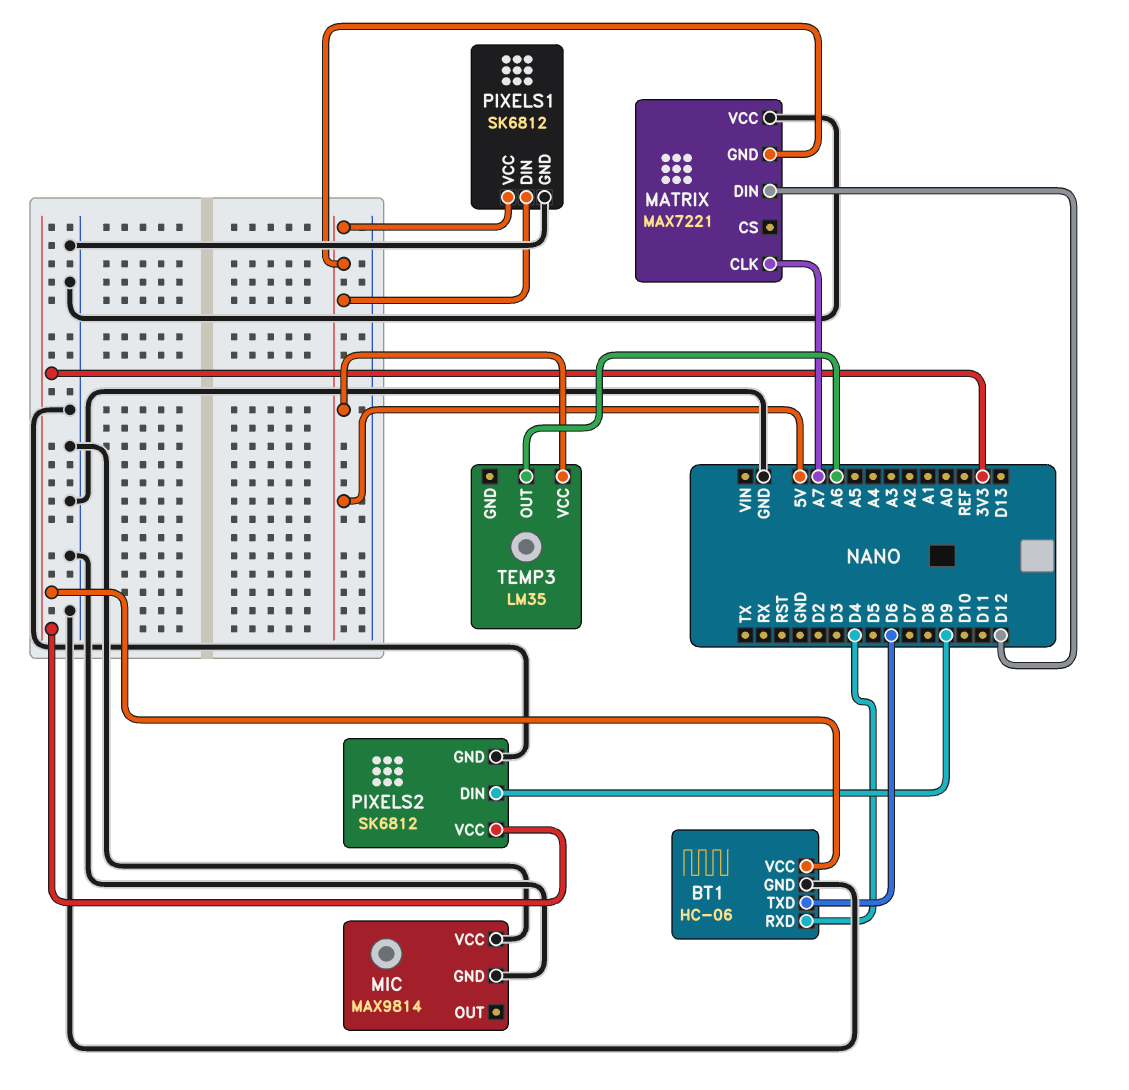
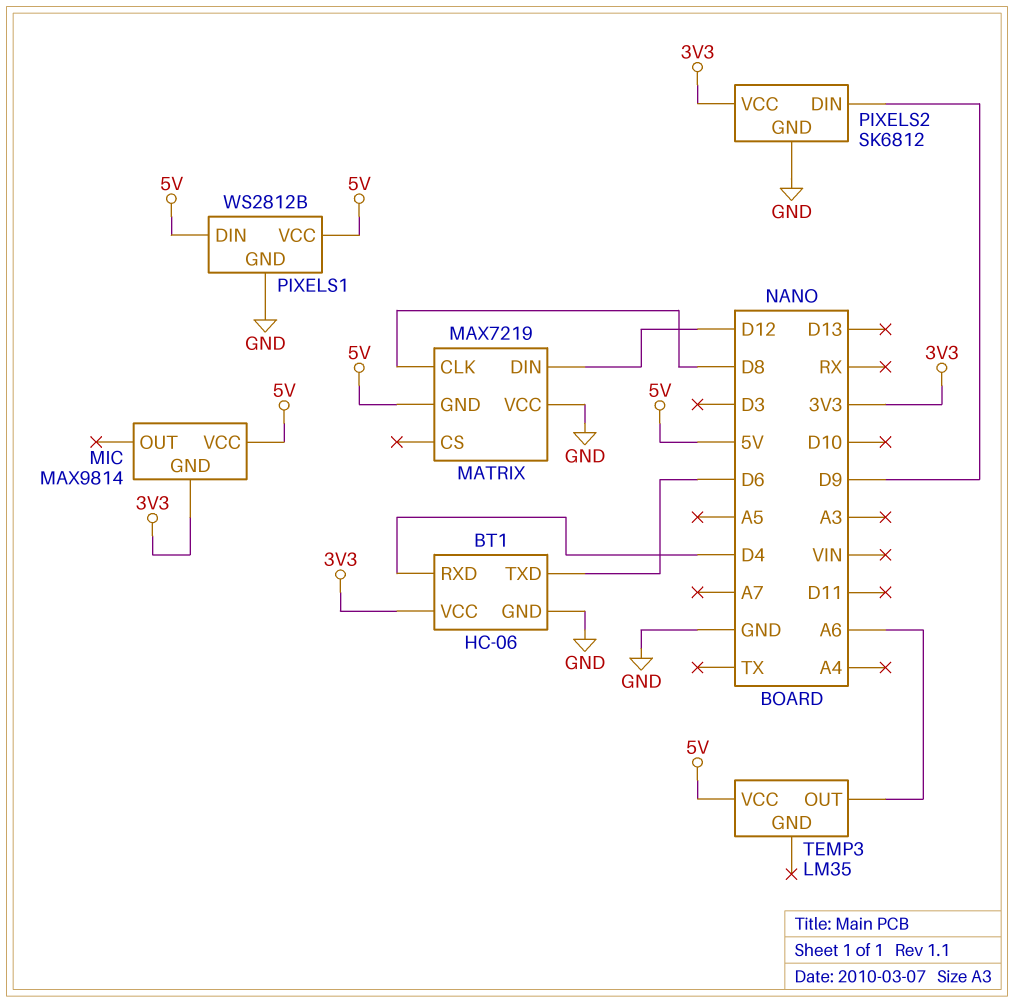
MATRIX: MAX7221 -> MAX7219
MATRIX pin CLK: A7 -> D8
MIC pin GND: GND -> 3V3
MIC pin VCC: GND -> 5V
PIXELS1: SK6812 -> WS2812B

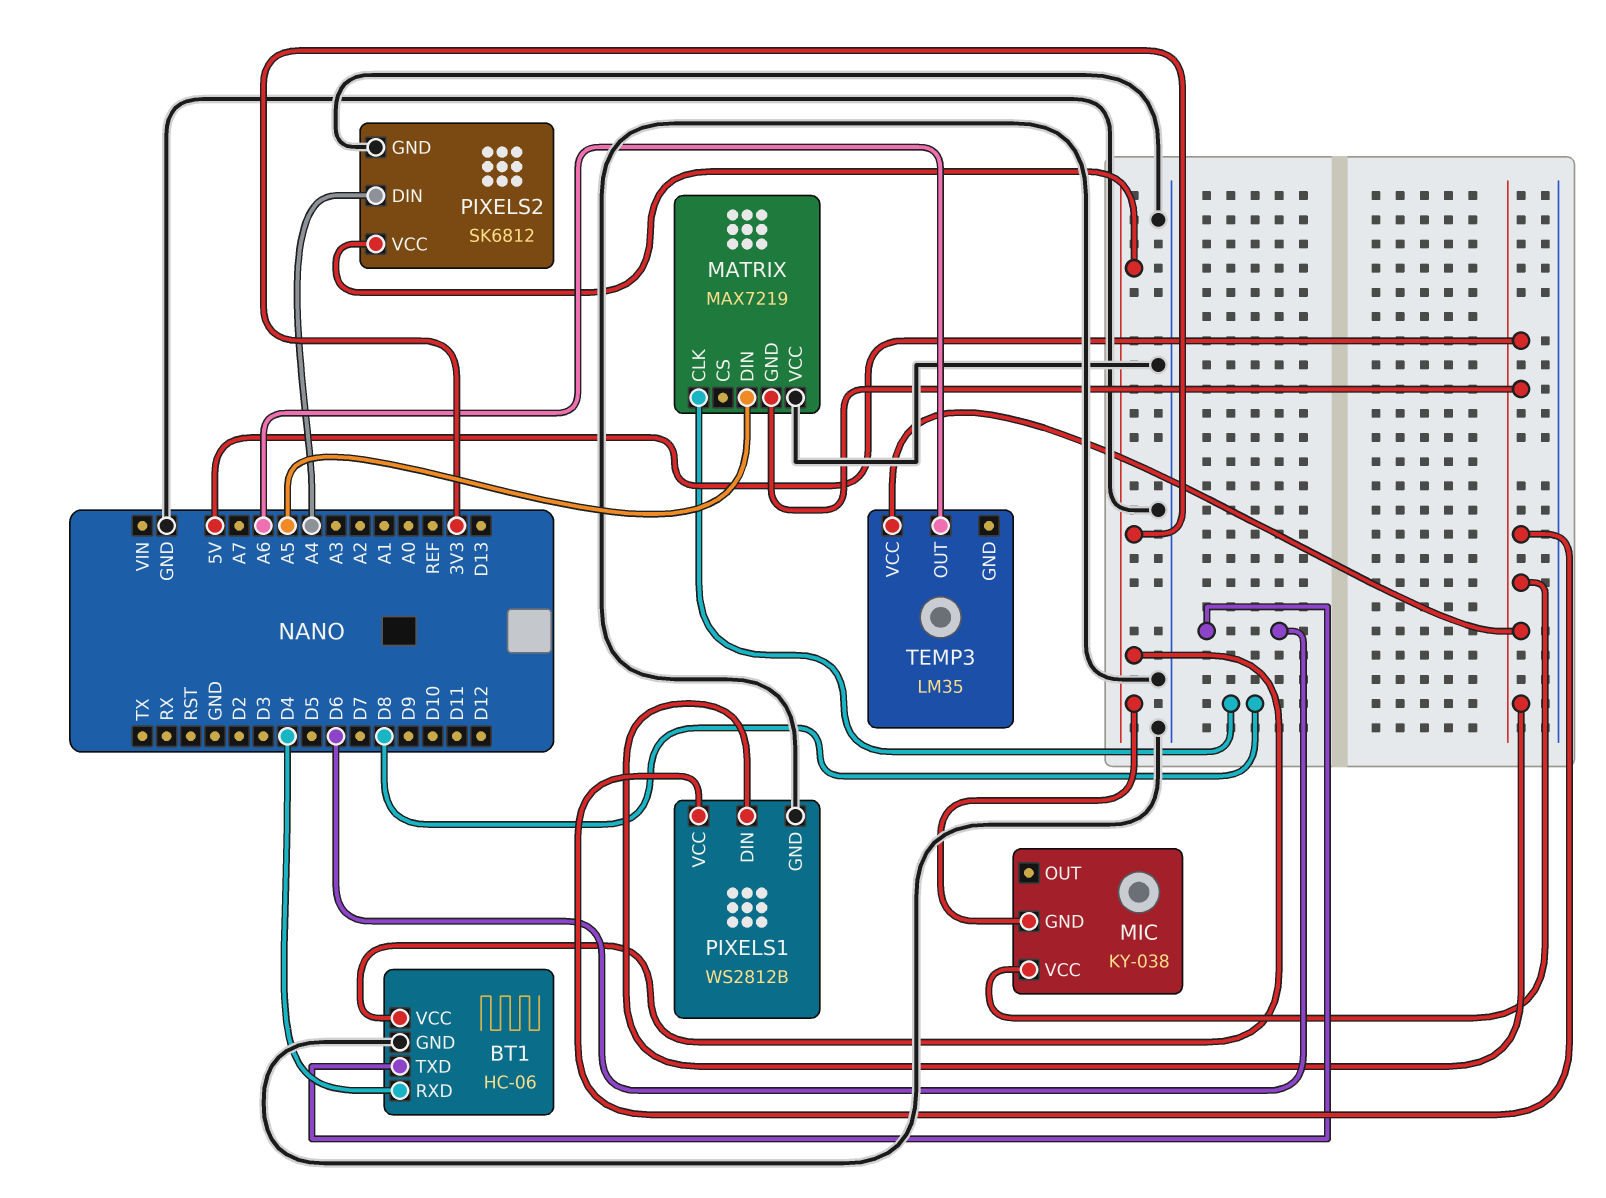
MATRIX pin DIN: D12 -> A5
MIC: MAX9814 -> KY-038
PIXELS2 pin DIN: D9 -> A4

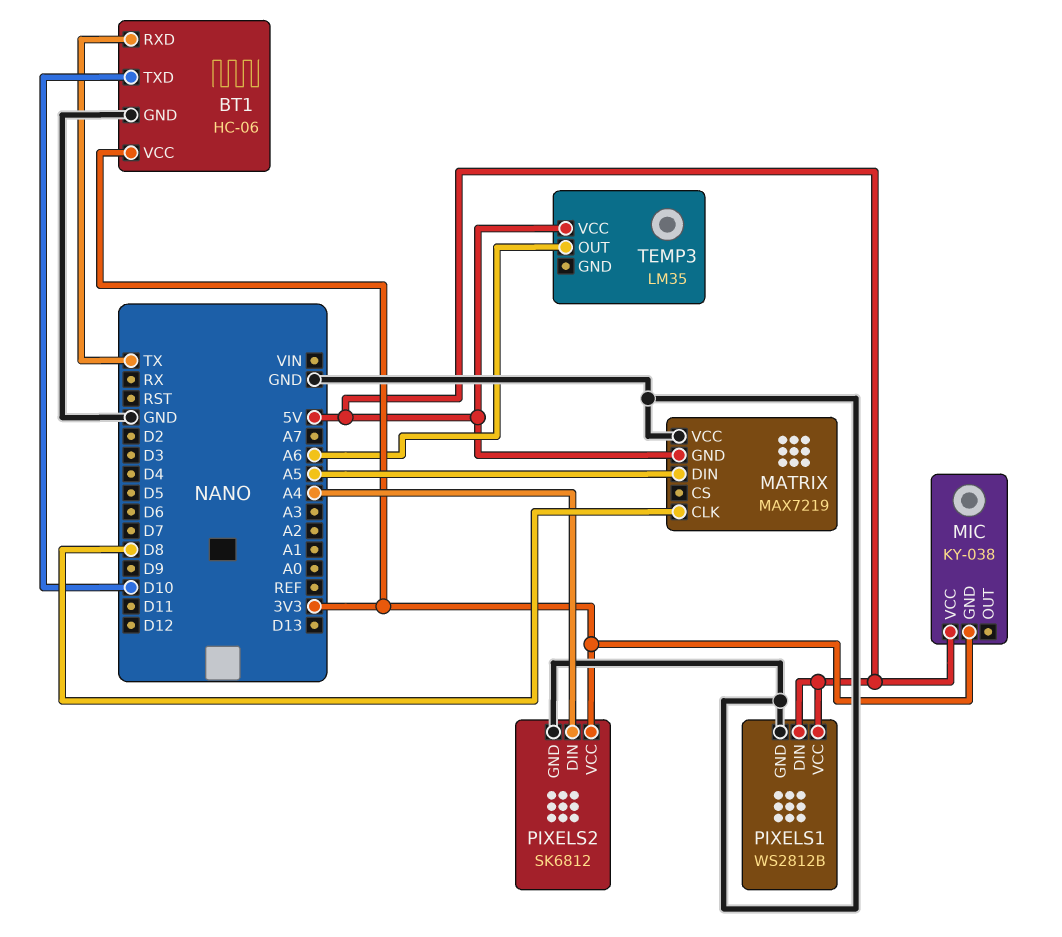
BT1 pin RXD: D4 -> TX
BT1 pin TXD: D6 -> D10

